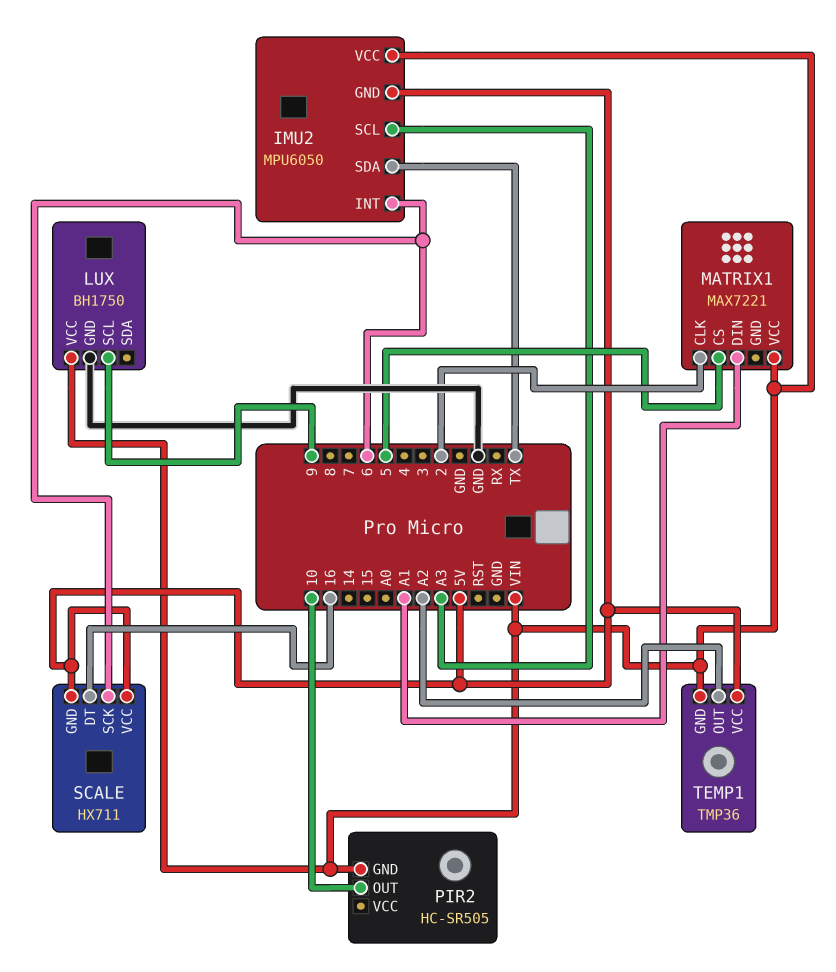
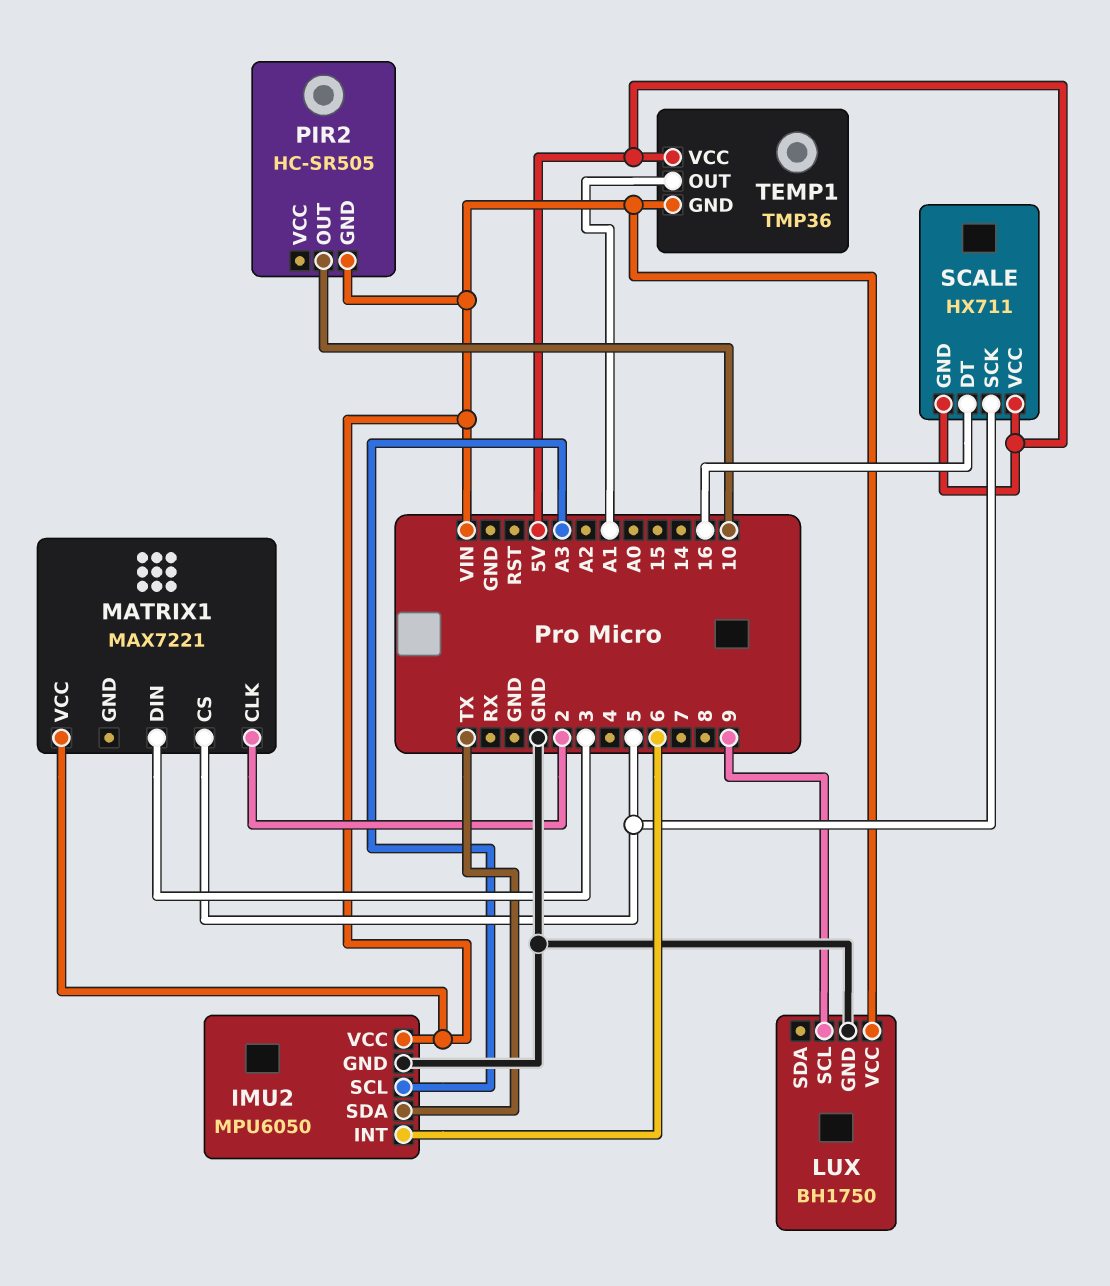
IMU2 pin GND: 5V -> GND
MATRIX1 pin DIN: A1 -> 3
SCALE pin SCK: 6 -> 5
TEMP1 pin OUT: A2 -> A1

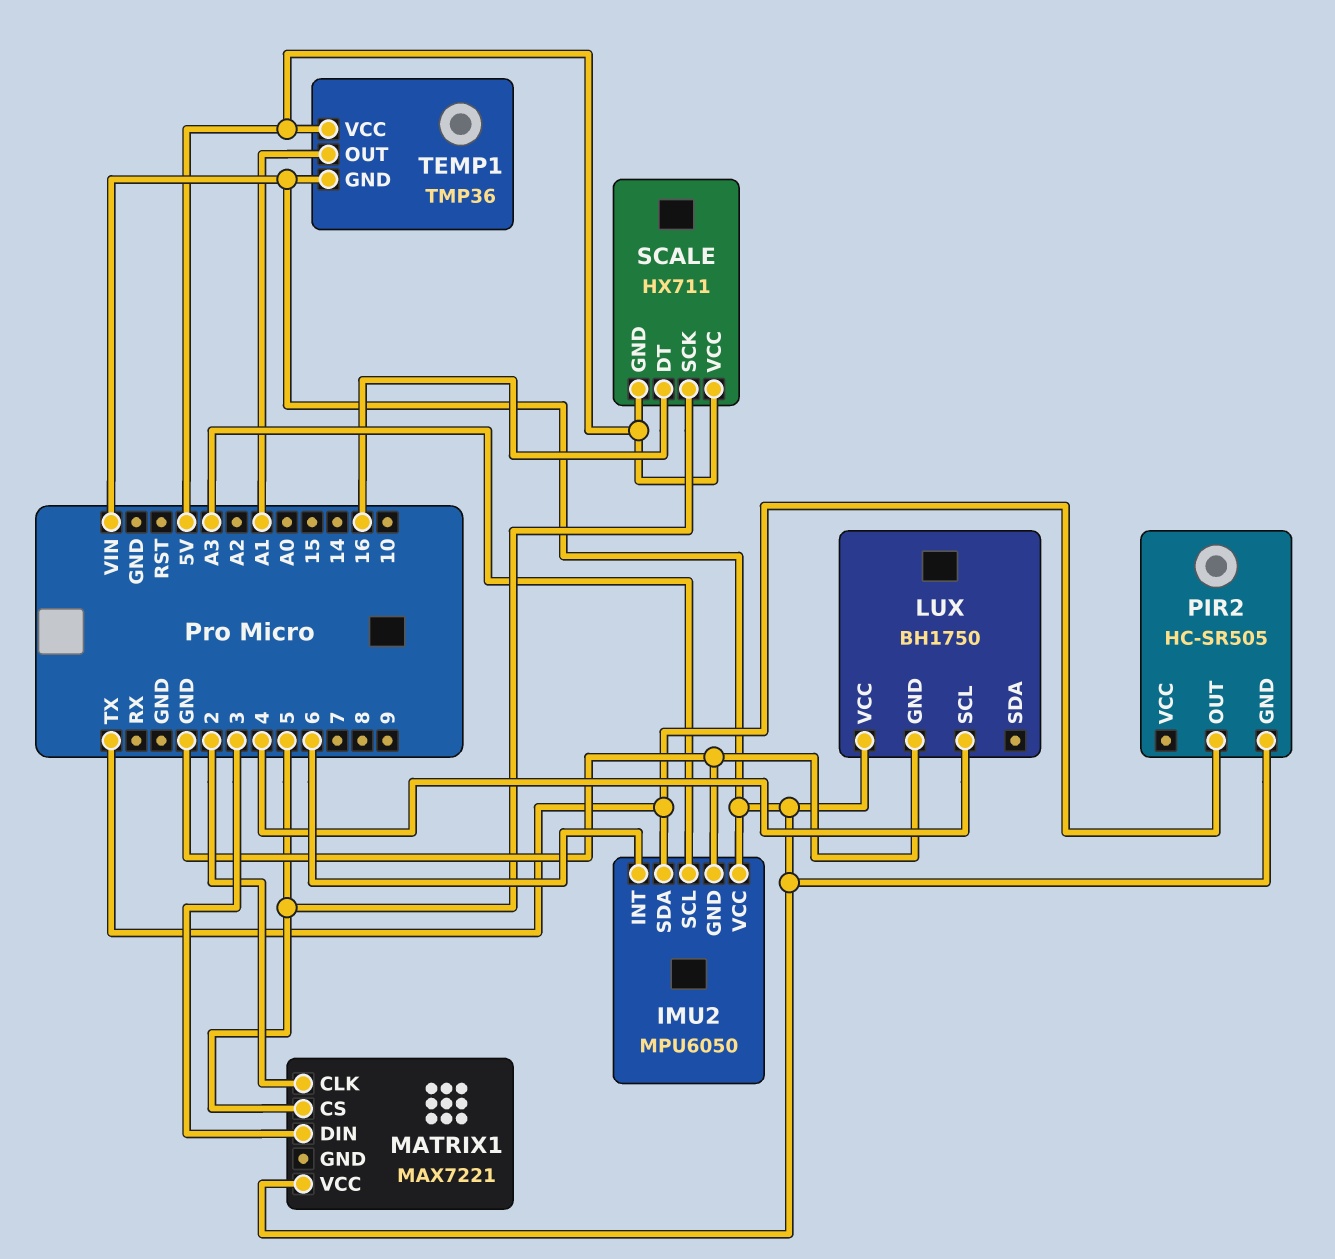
LUX pin SCL: 9 -> 4
PIR2 pin OUT: 10 -> TX

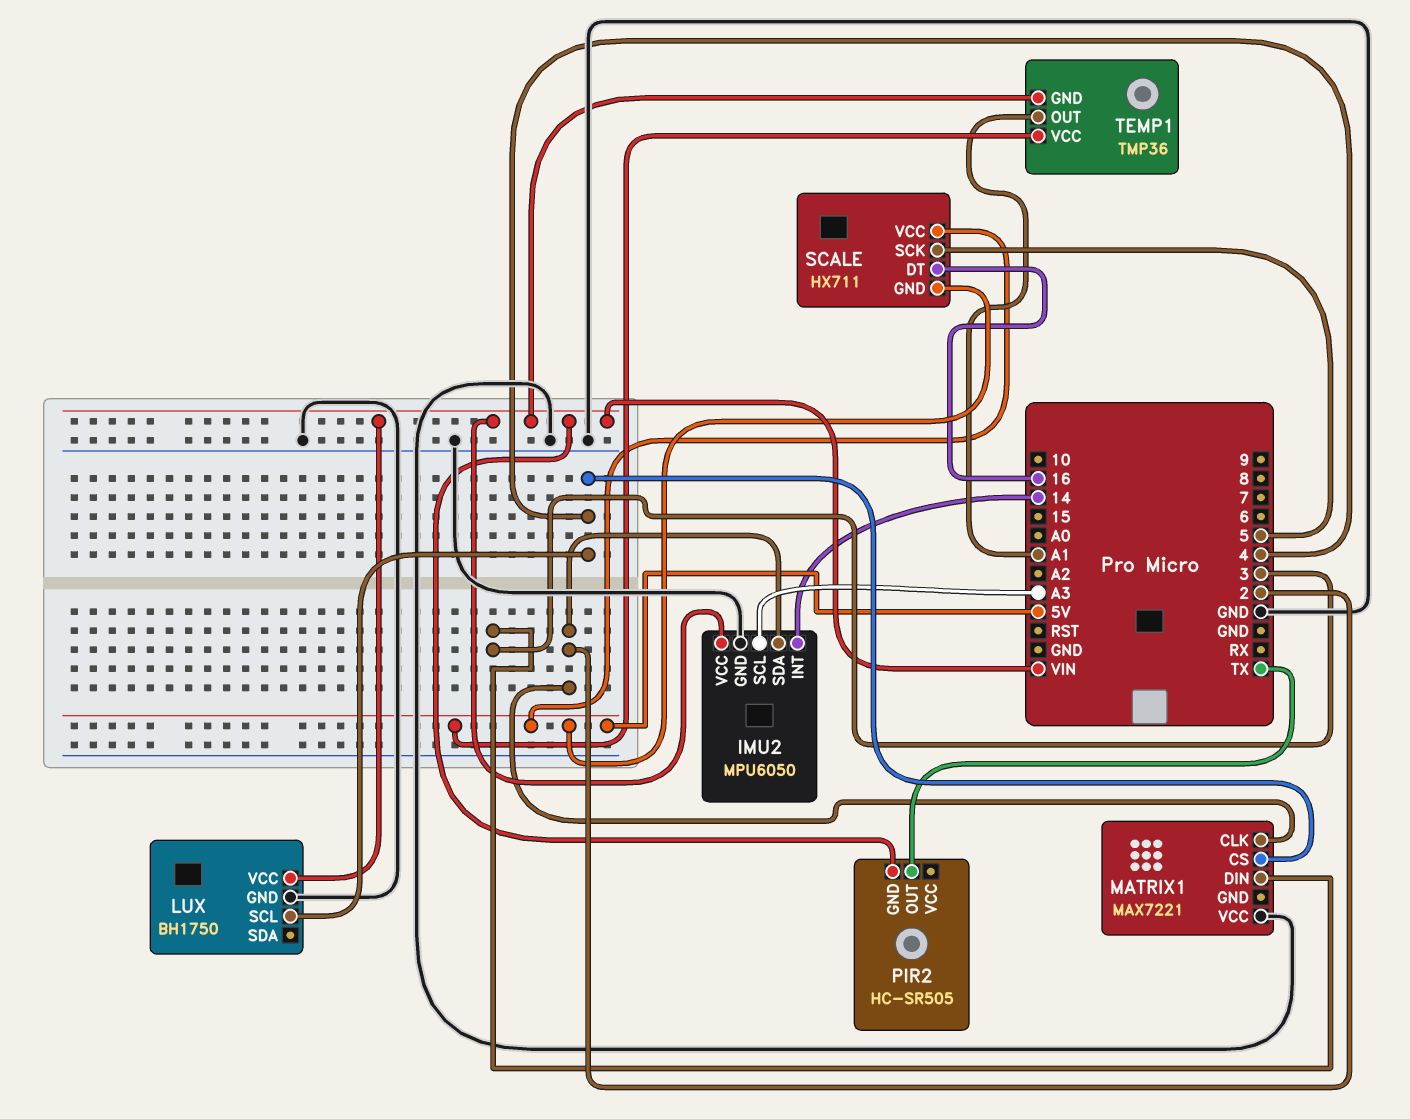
IMU2 pin INT: 6 -> 14
IMU2 pin SDA: TX -> 2
MATRIX1 pin CS: 5 -> 4
MATRIX1 pin VCC: VIN -> GND

